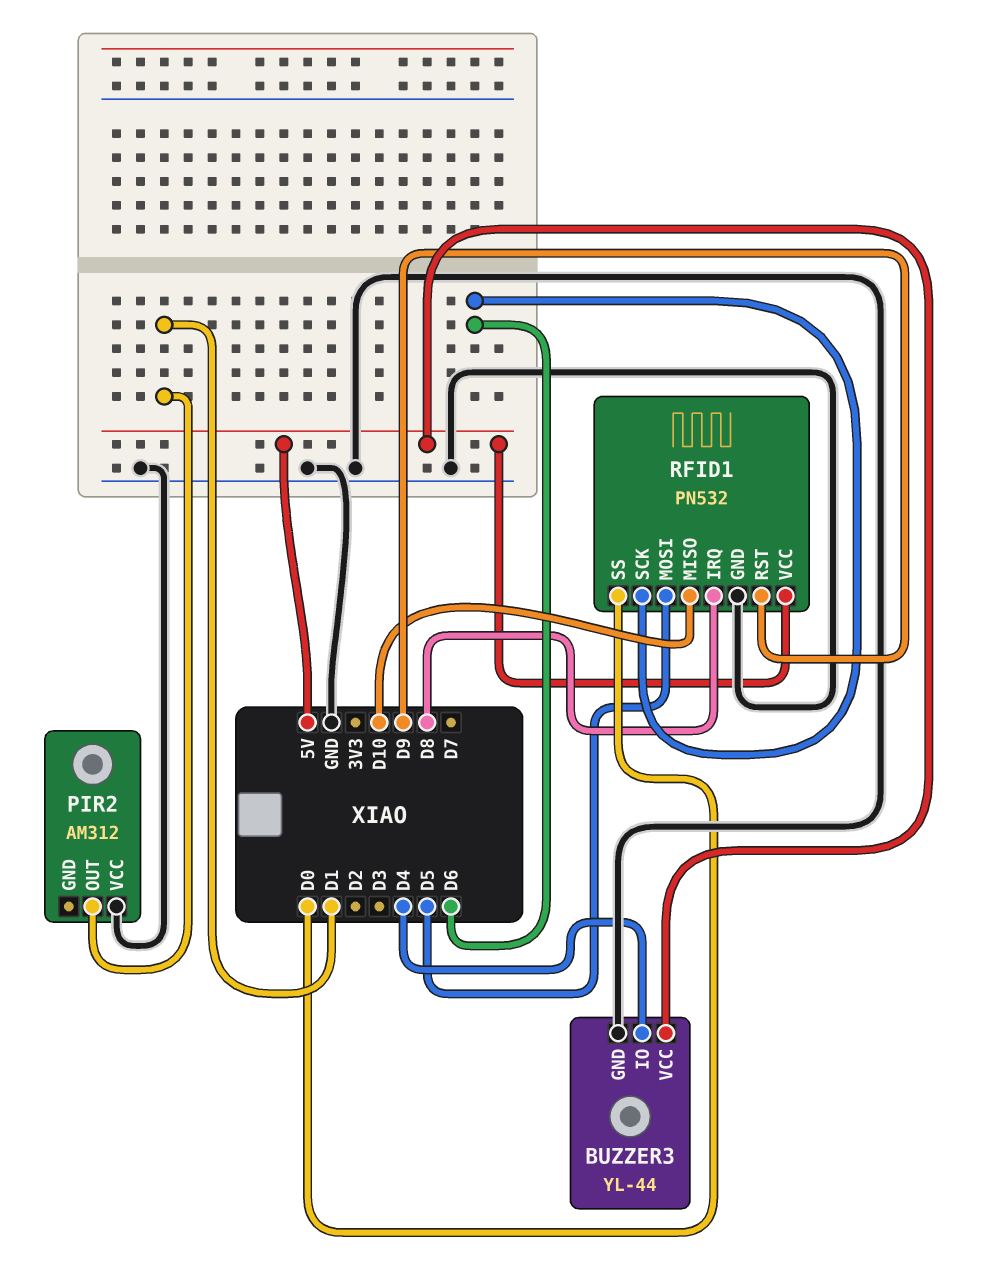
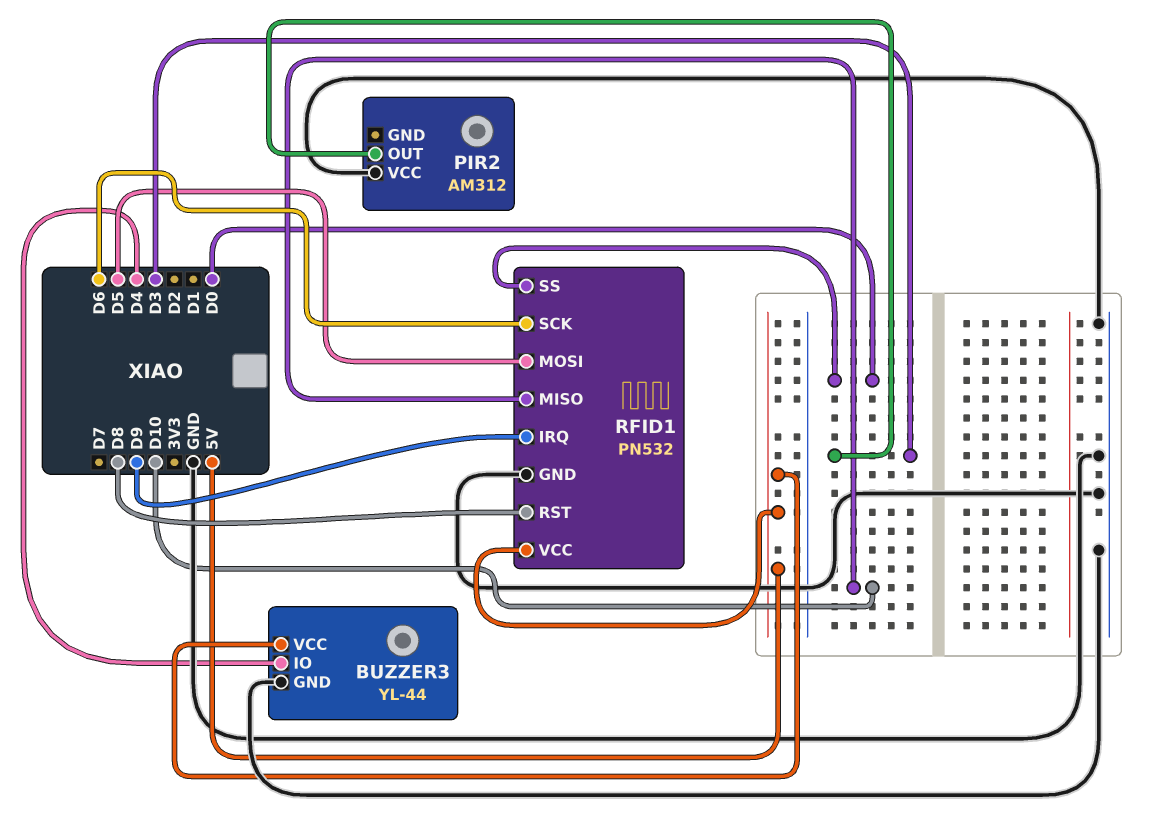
PIR2 pin OUT: D1 -> D3
RFID1 pin IRQ: D8 -> D9
RFID1 pin RST: D9 -> D8

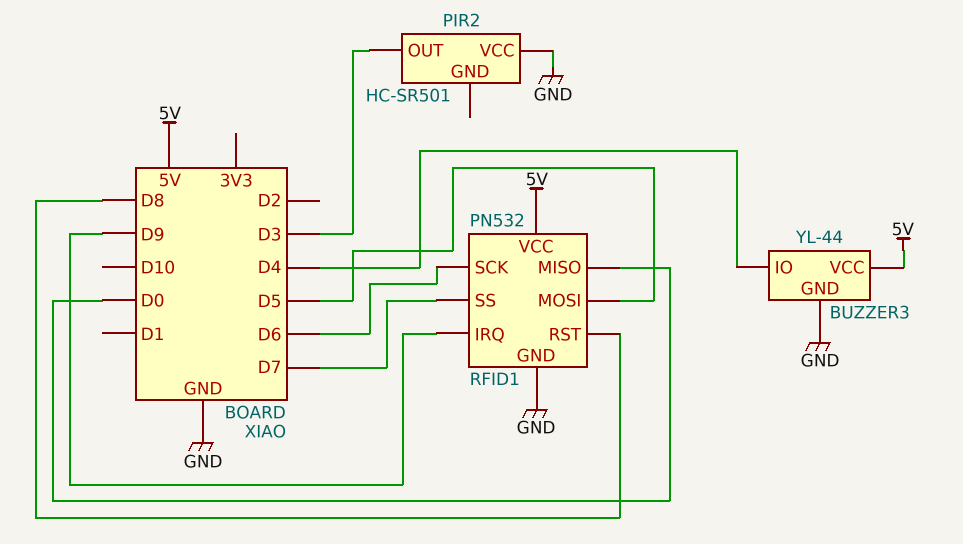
PIR2: AM312 -> HC-SR501
RFID1 pin MISO: D10 -> D0
RFID1 pin SS: D0 -> D7

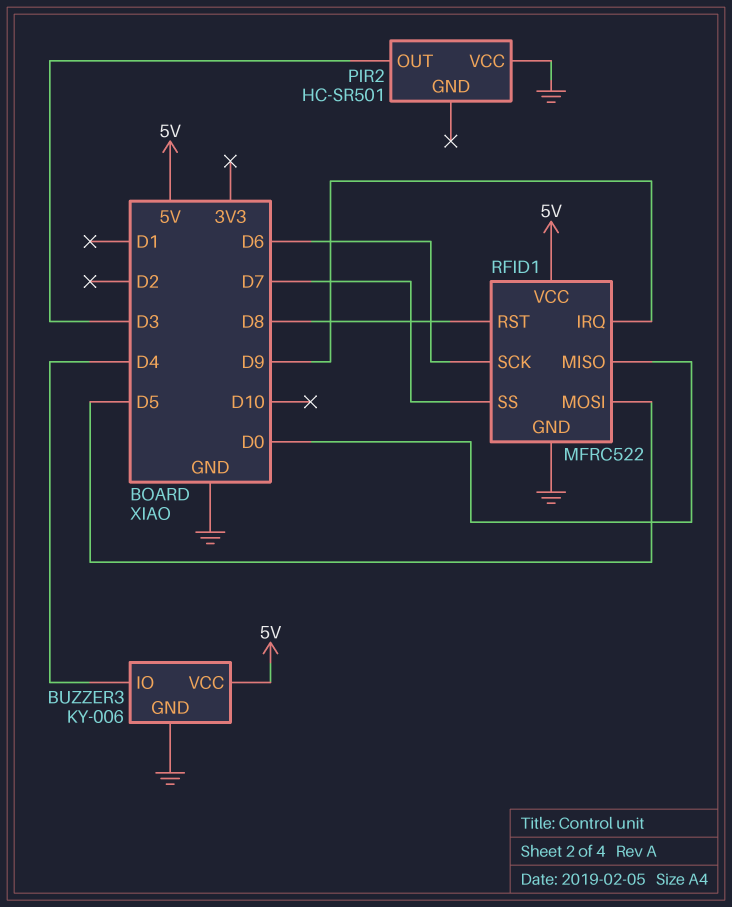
BUZZER3: YL-44 -> KY-006
RFID1: PN532 -> MFRC522

